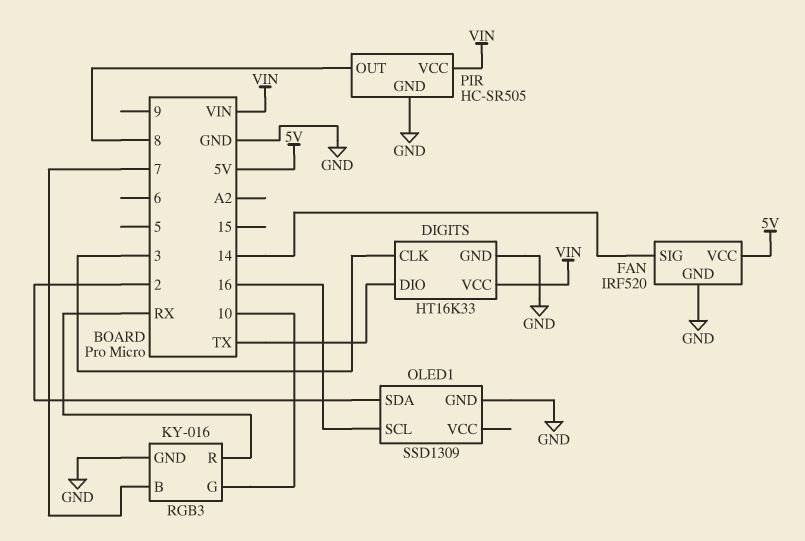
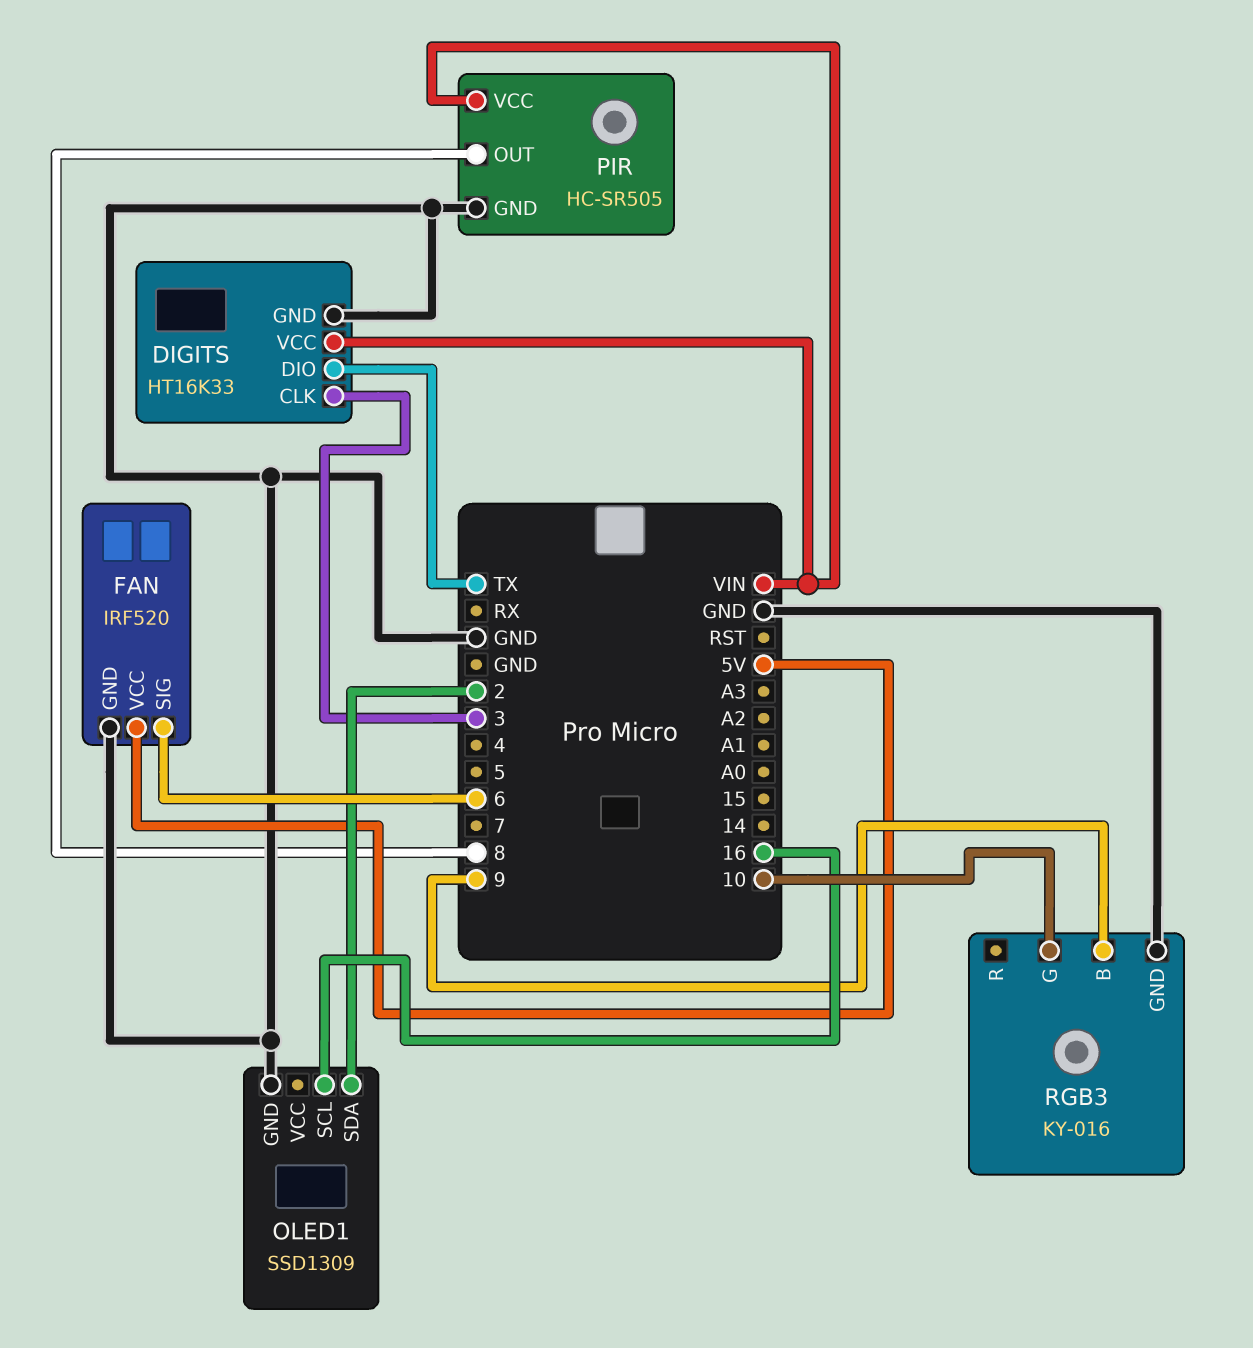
FAN pin SIG: 14 -> 6
RGB3 pin B: 7 -> 9
RGB3 pin R: RX -> none

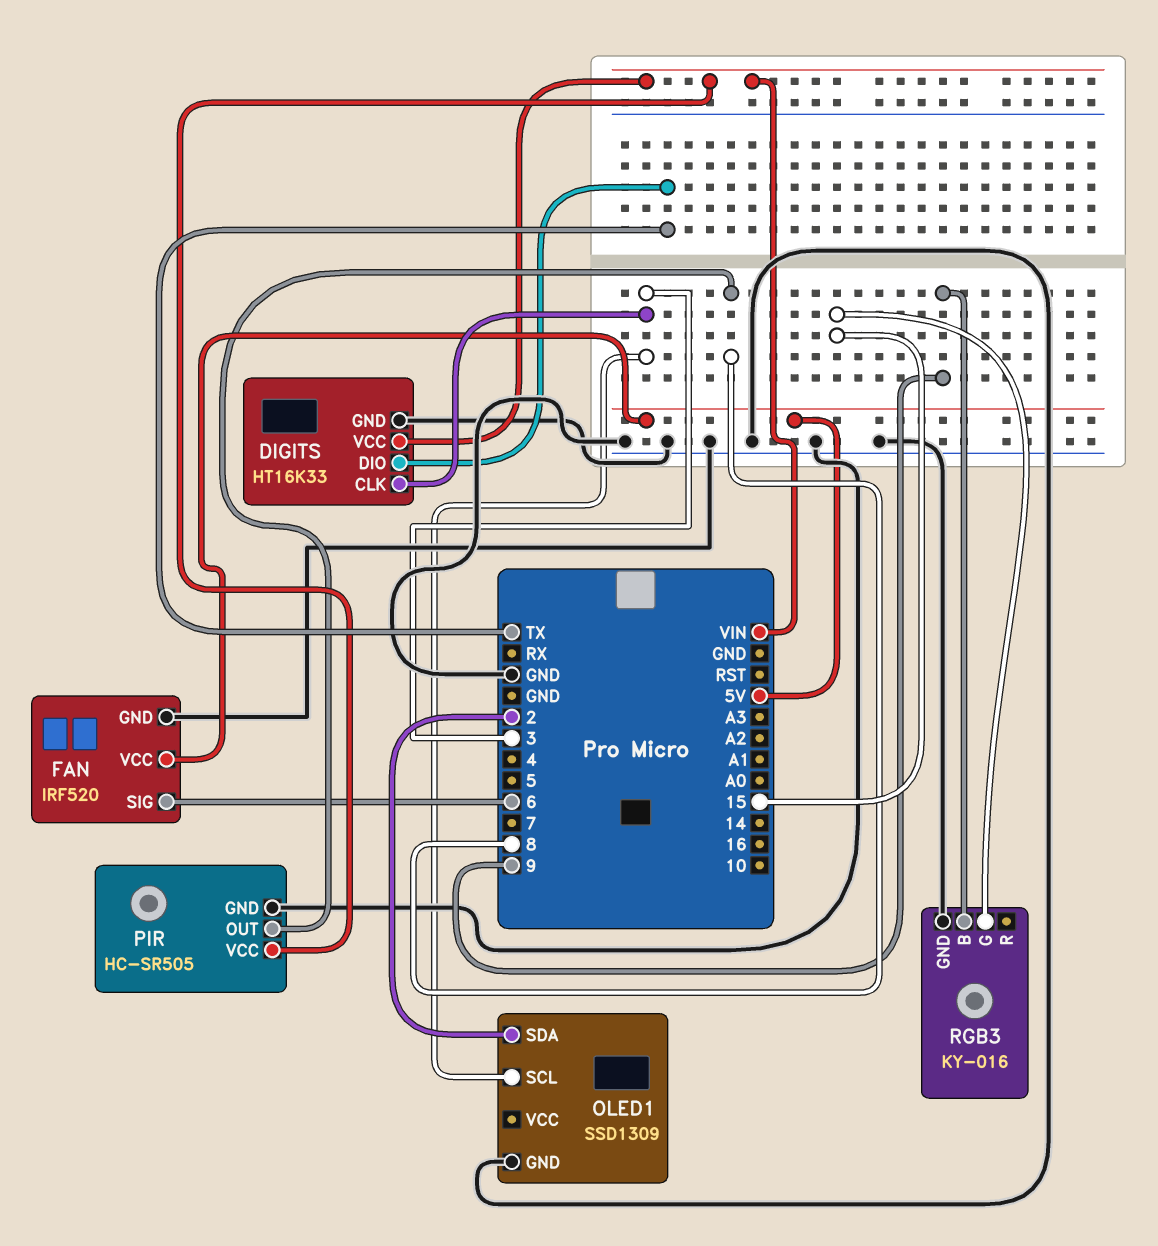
OLED1 pin SCL: 16 -> 3
RGB3 pin G: 10 -> 15

